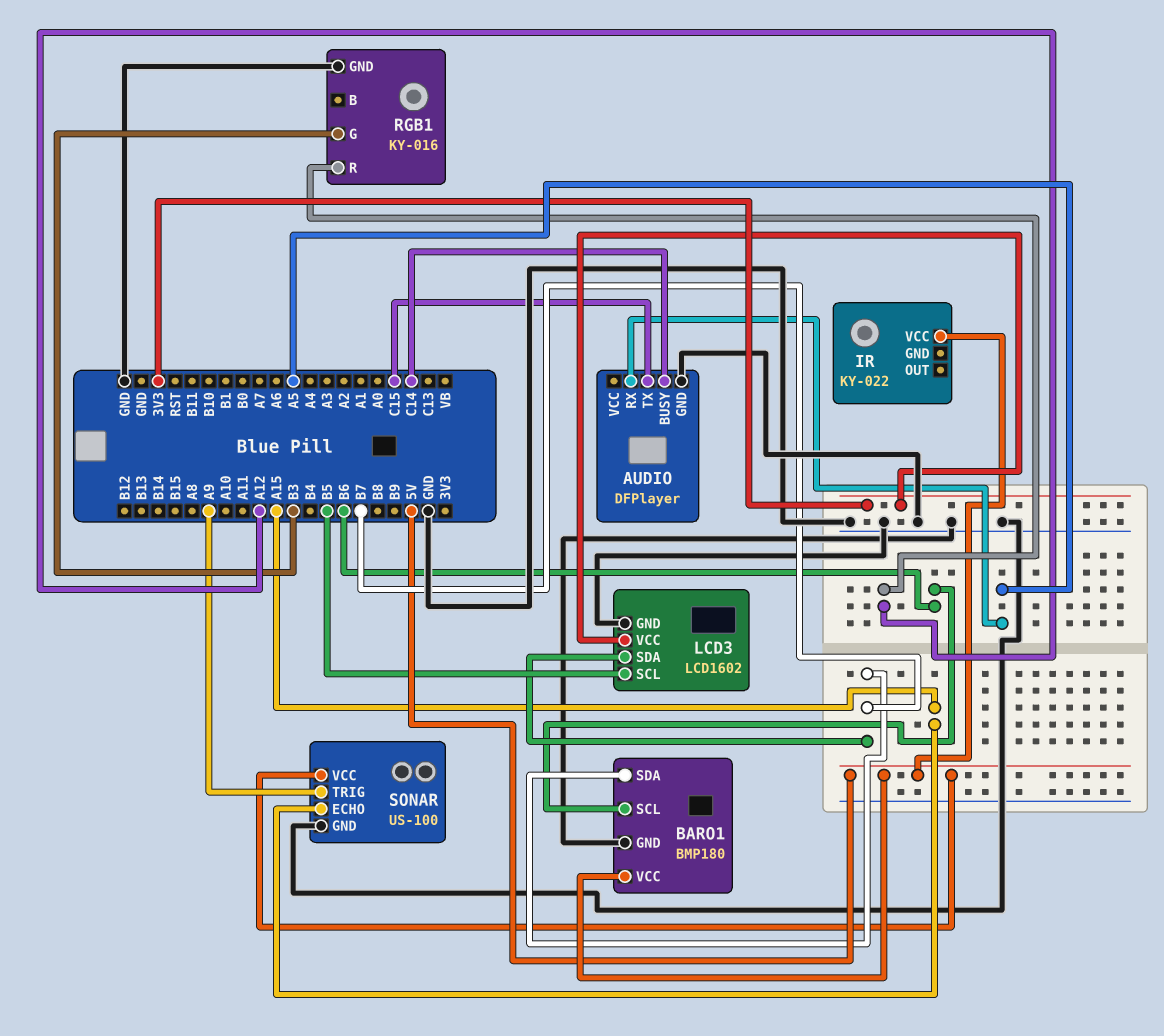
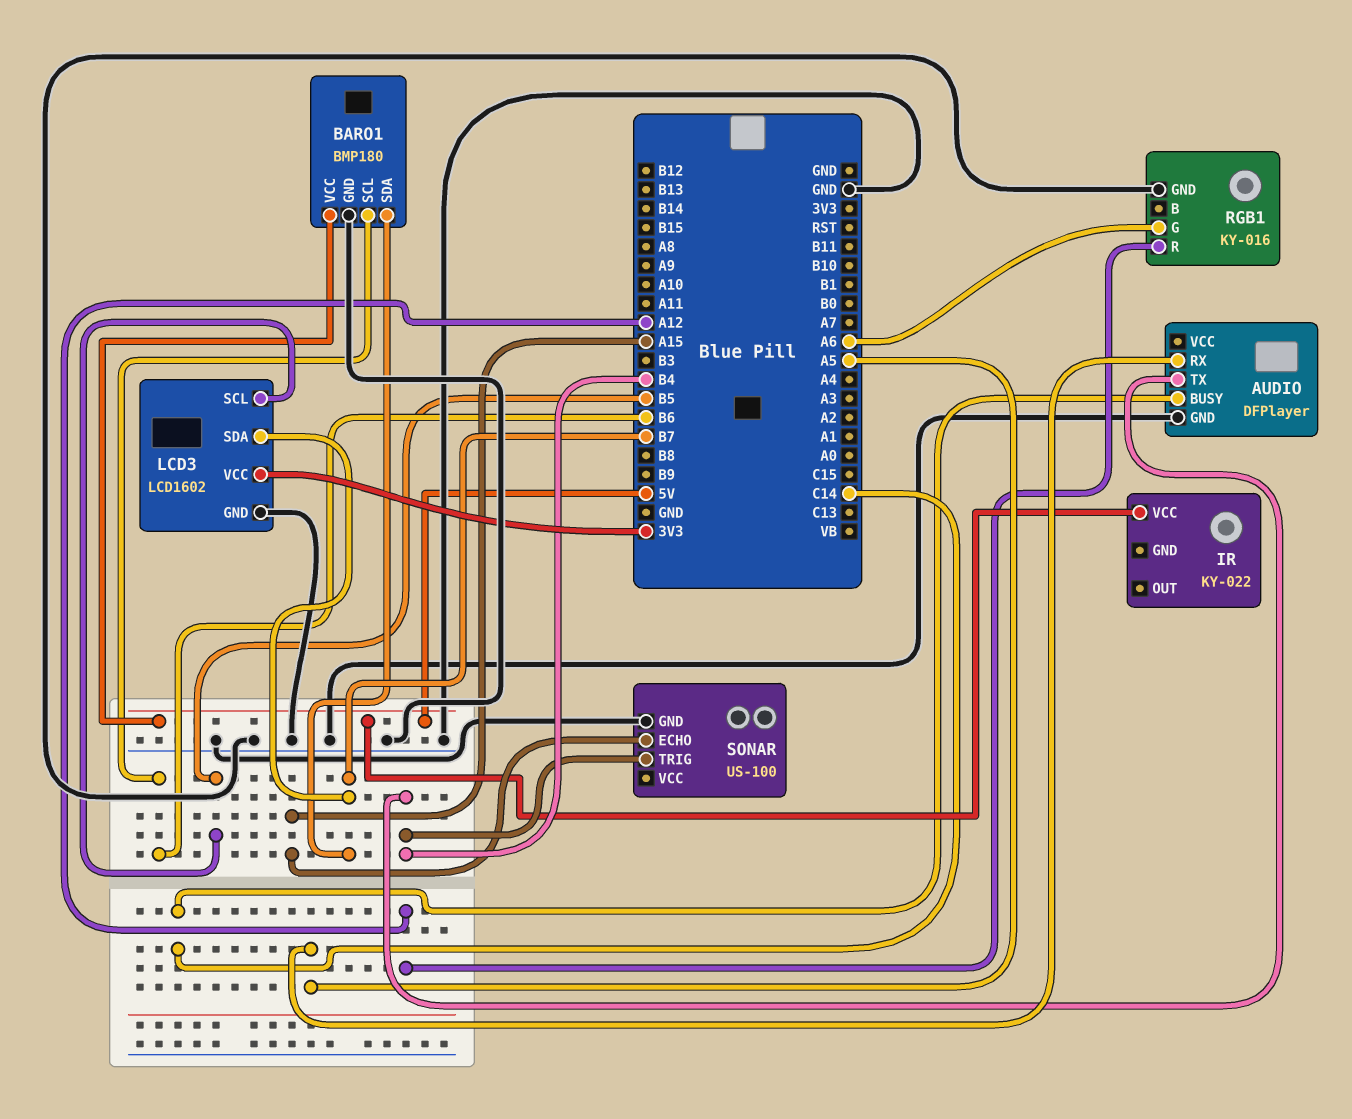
AUDIO pin TX: C15 -> B4
RGB1 pin G: B3 -> A6
SONAR pin TRIG: A9 -> B4
SONAR pin VCC: 5V -> none

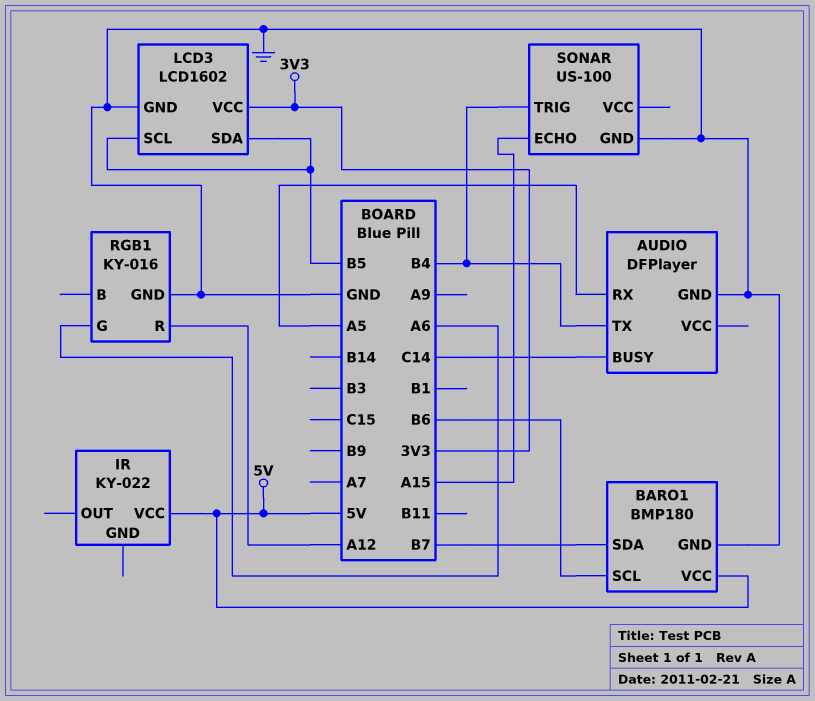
LCD3 pin SDA: B7 -> B5

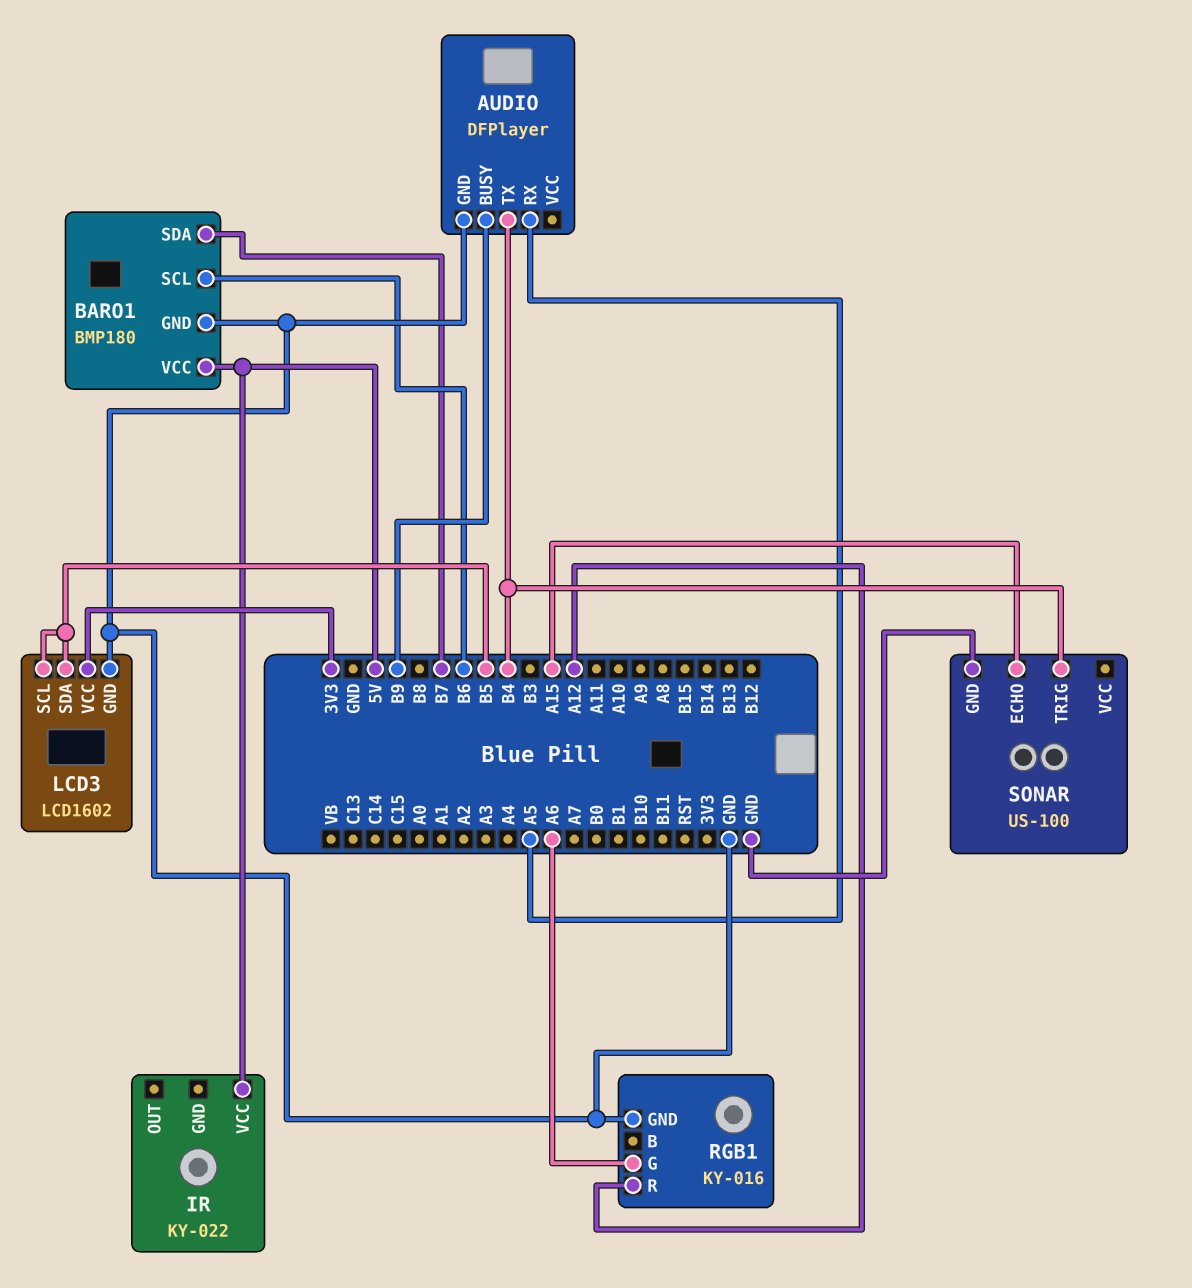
AUDIO pin BUSY: C14 -> B9

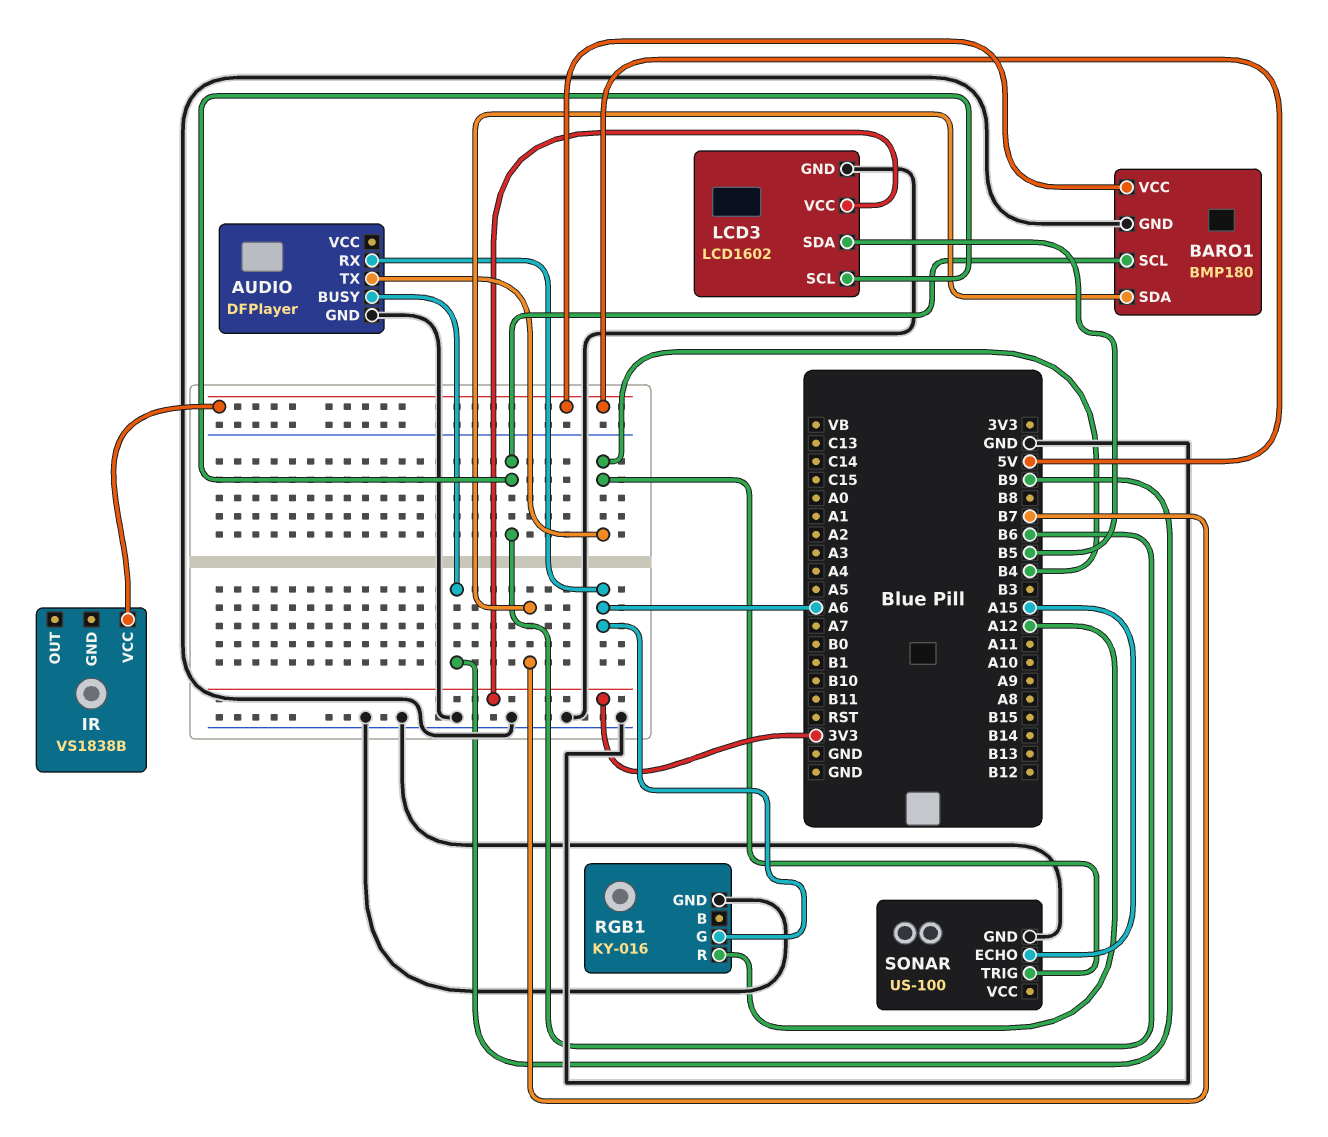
AUDIO pin RX: A5 -> A6
IR: KY-022 -> VS1838B
LCD3 pin SCL: B5 -> B6

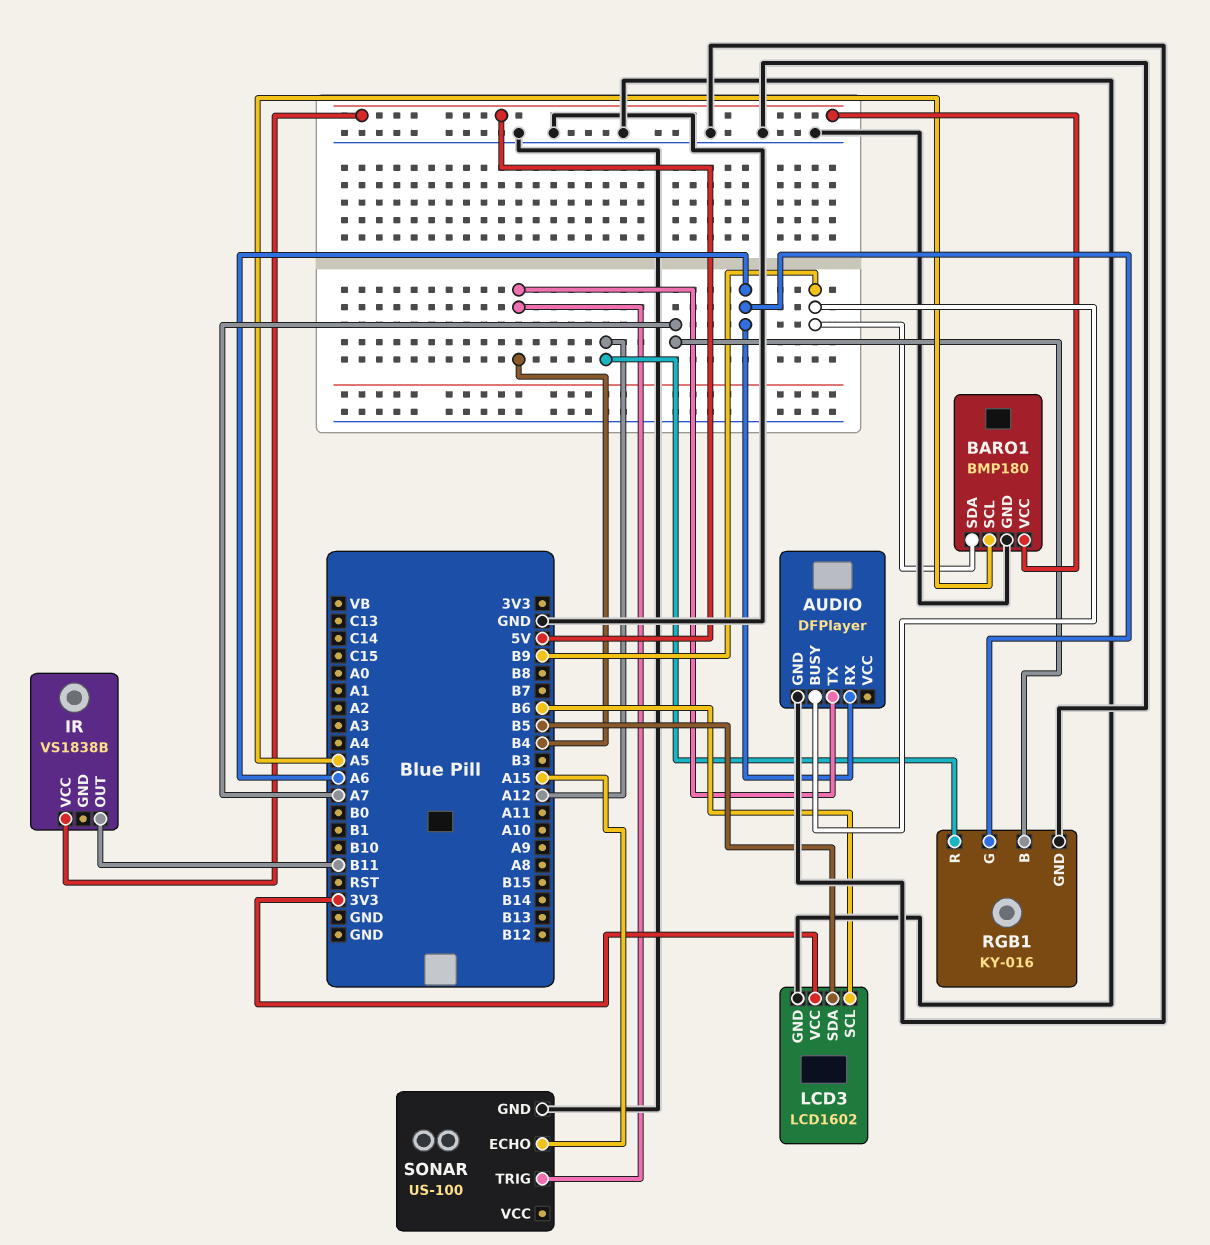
BARO1 pin SCL: B6 -> A5
BARO1 pin SDA: B7 -> B9
IR pin OUT: none -> B11
RGB1 pin B: none -> A7

